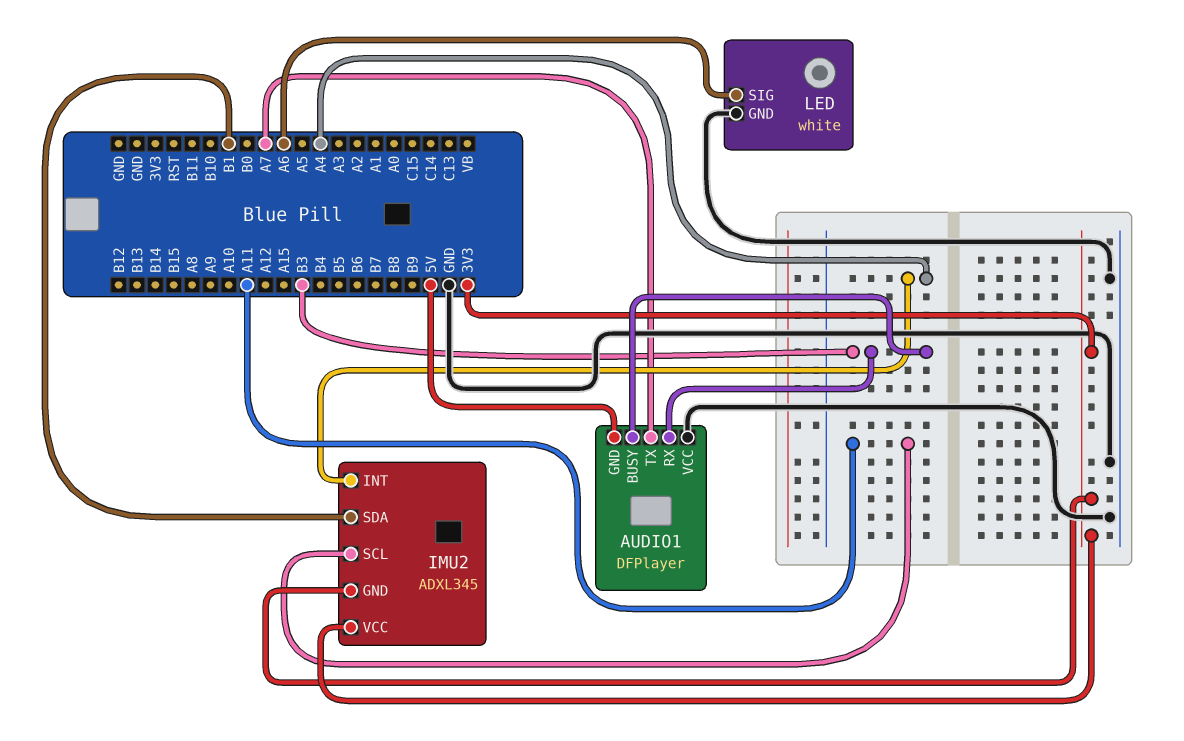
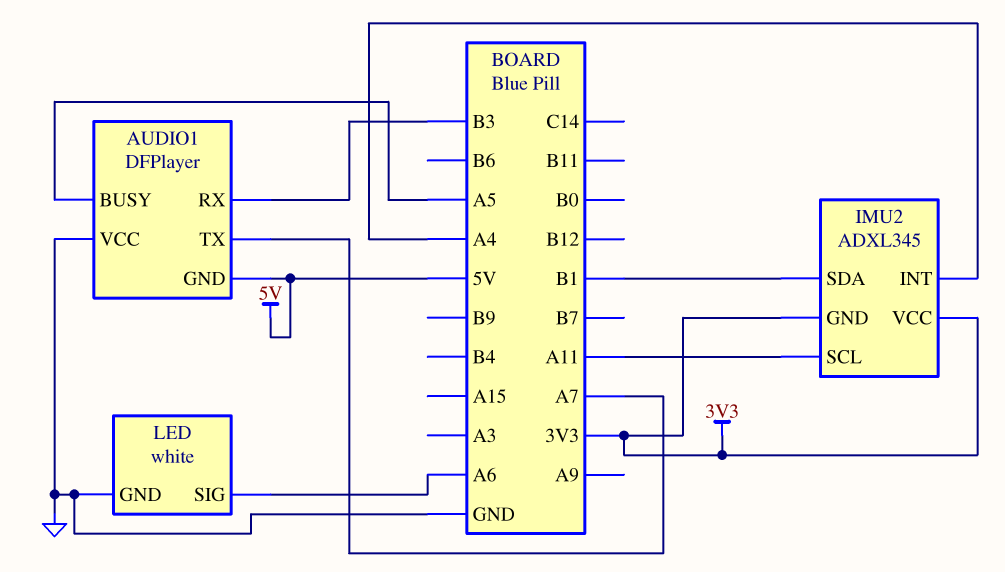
AUDIO1 pin BUSY: B3 -> A5

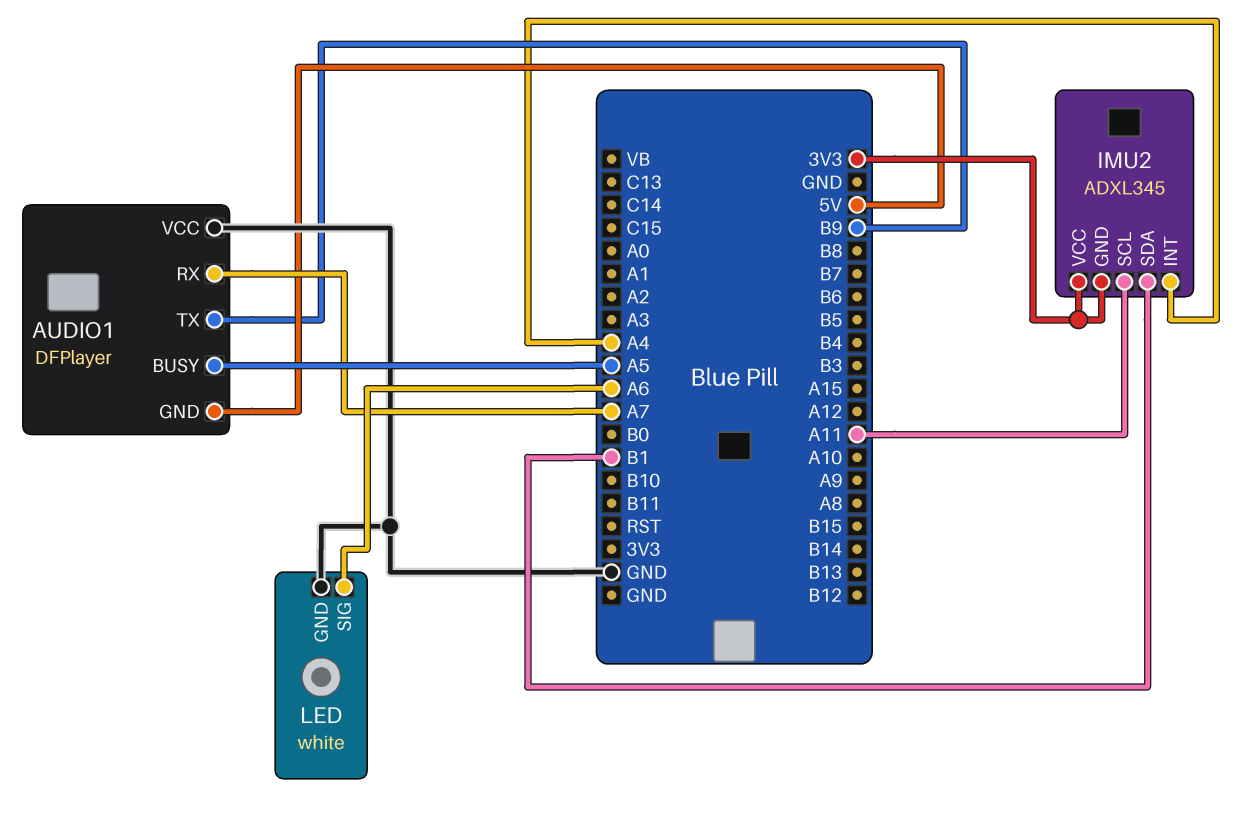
AUDIO1 pin RX: B3 -> A7
AUDIO1 pin TX: A7 -> B9

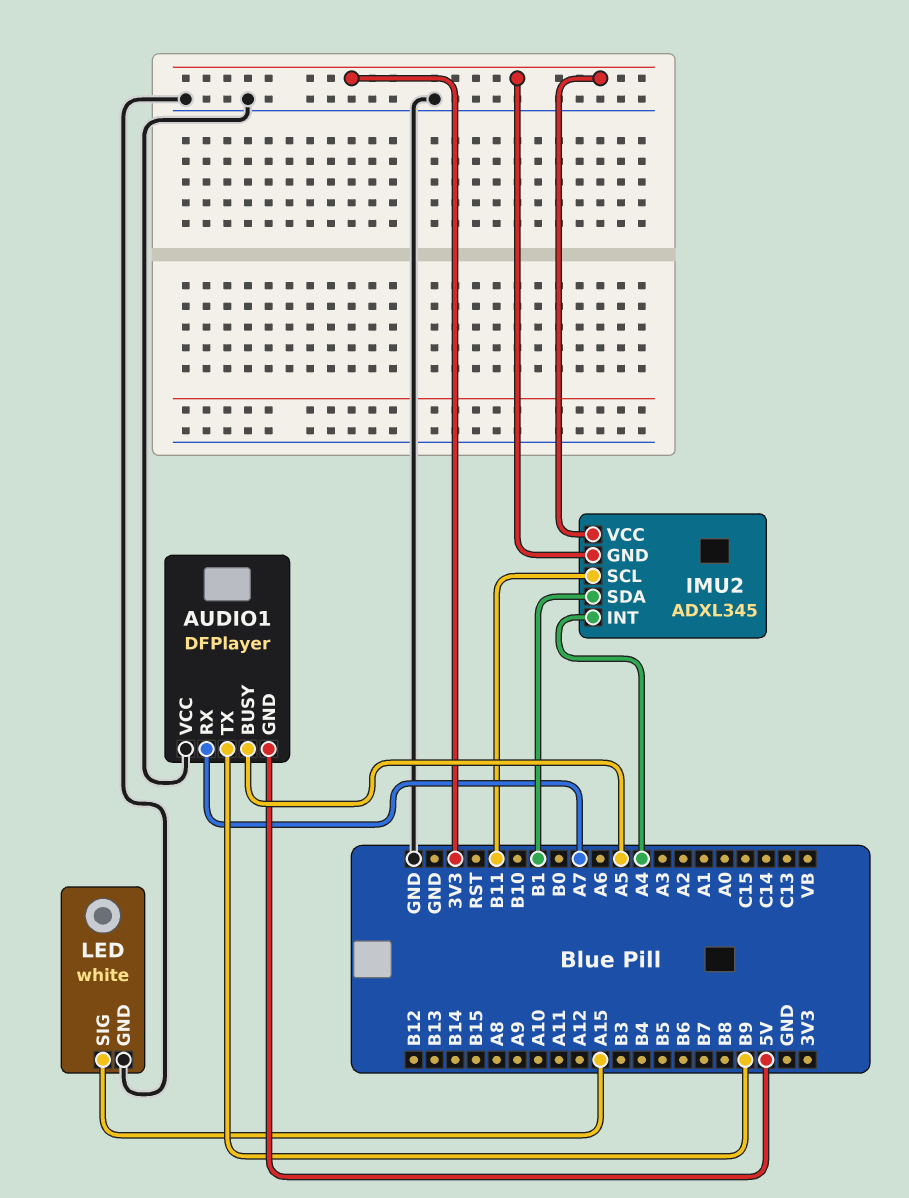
IMU2 pin SCL: A11 -> B11
LED pin SIG: A6 -> A15

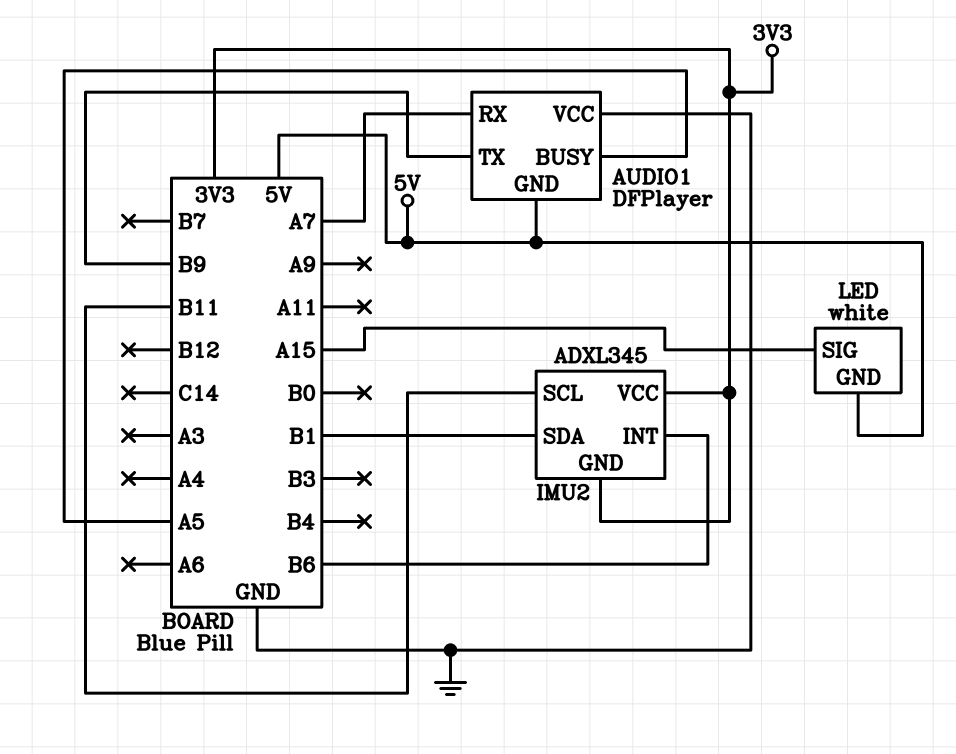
IMU2 pin INT: A4 -> B6
LED pin GND: GND -> 5V

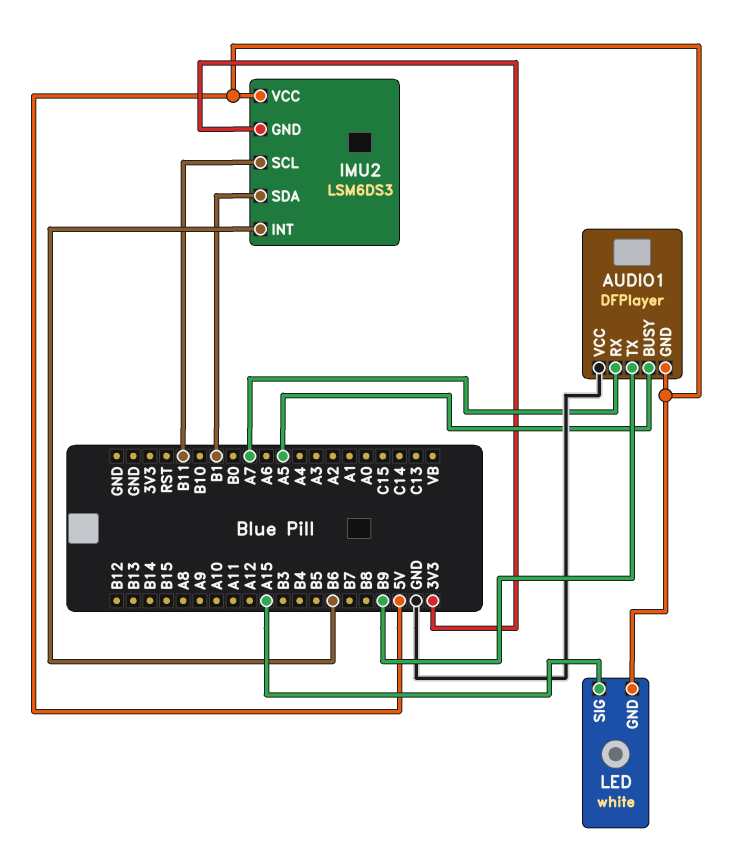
IMU2: ADXL345 -> LSM6DS3
IMU2 pin VCC: 3V3 -> 5V

